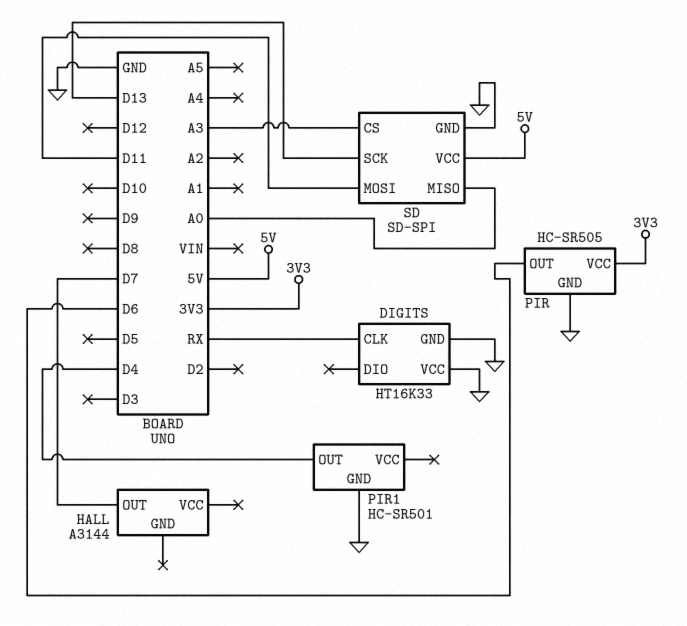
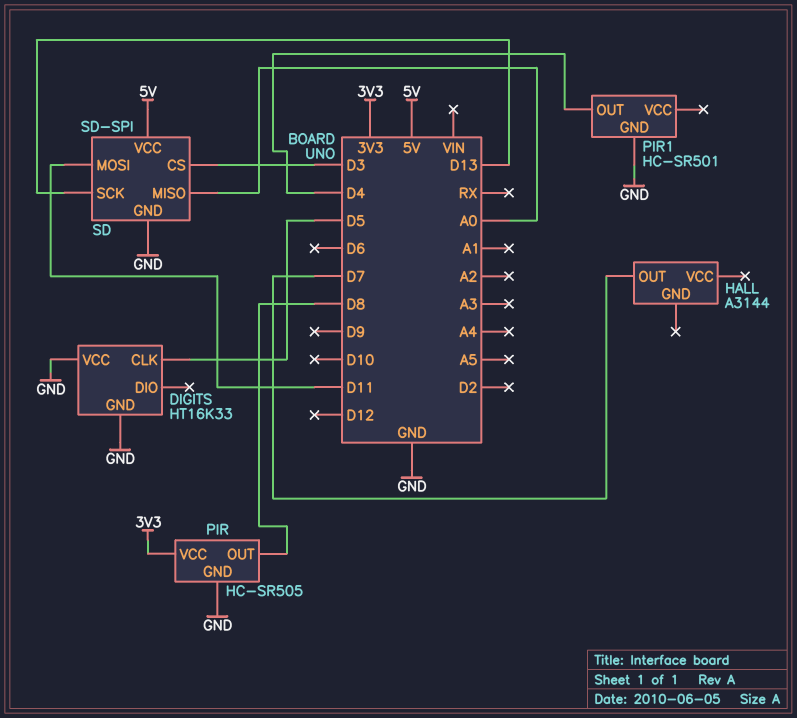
DIGITS pin CLK: RX -> D5
PIR pin OUT: D6 -> D8
SD pin CS: A3 -> D3

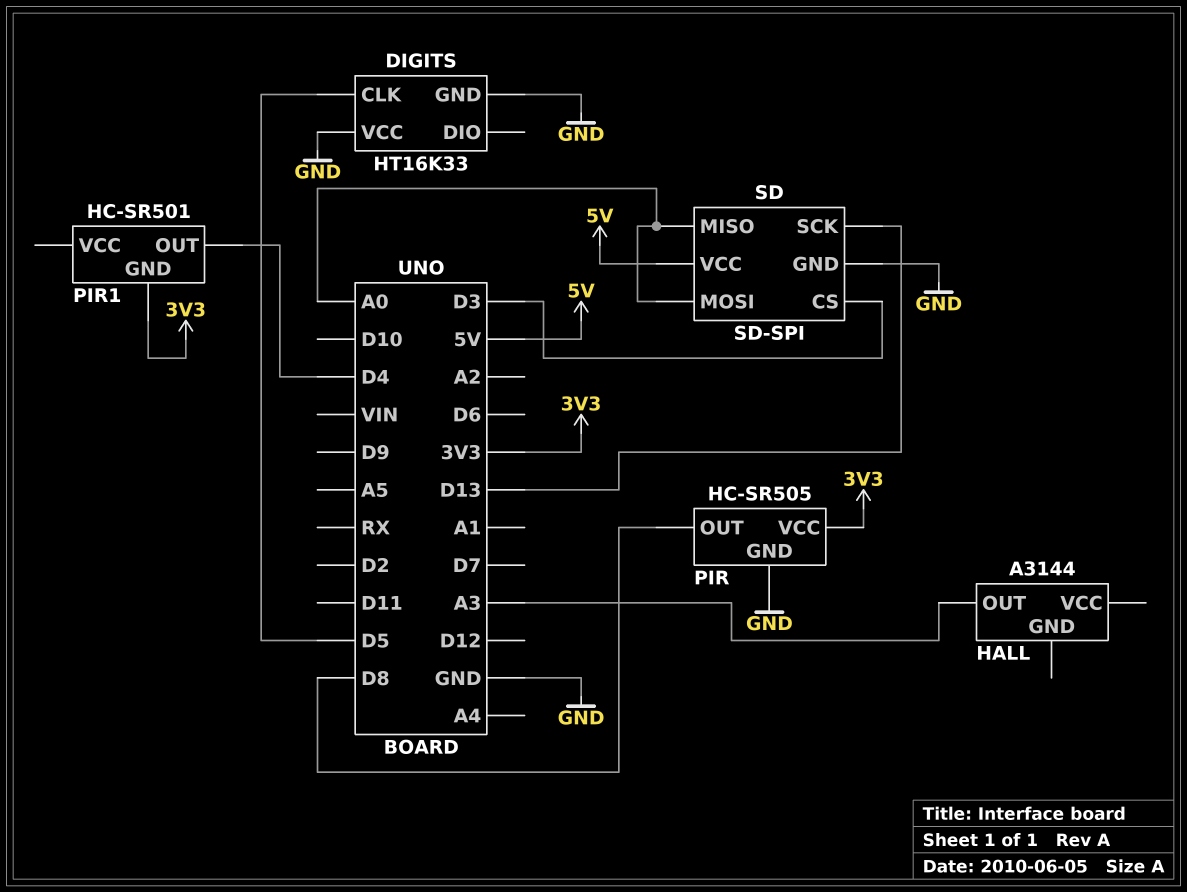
HALL pin OUT: D7 -> A3
PIR1 pin GND: GND -> 3V3
SD pin MOSI: D11 -> A0

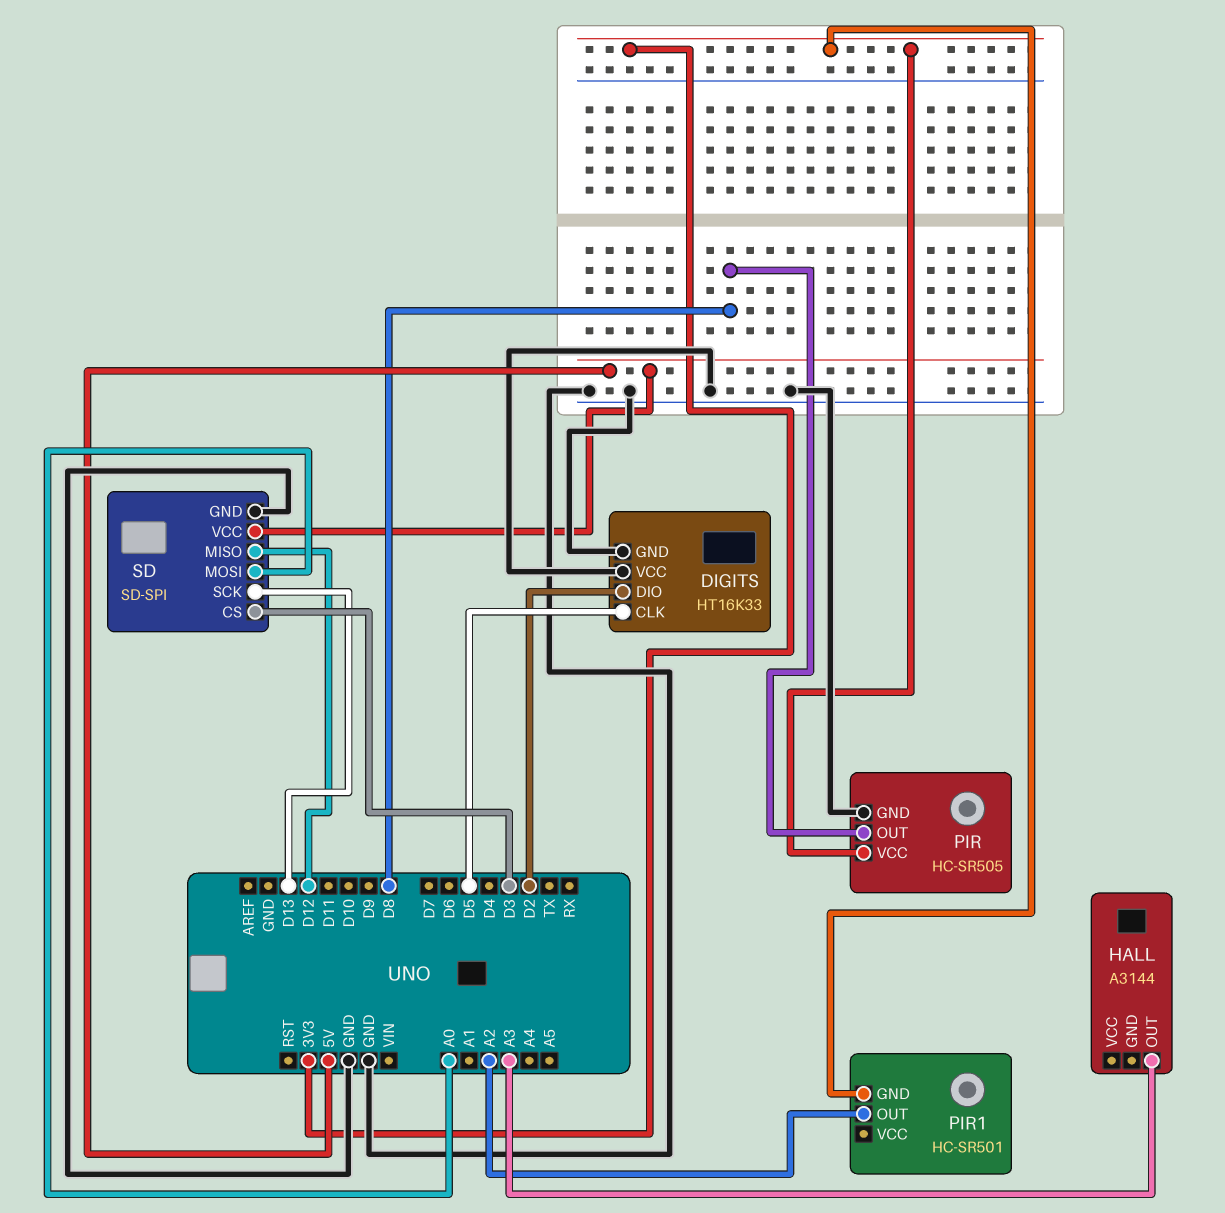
DIGITS pin DIO: none -> D2
PIR1 pin OUT: D4 -> A2
SD pin MISO: A0 -> D12

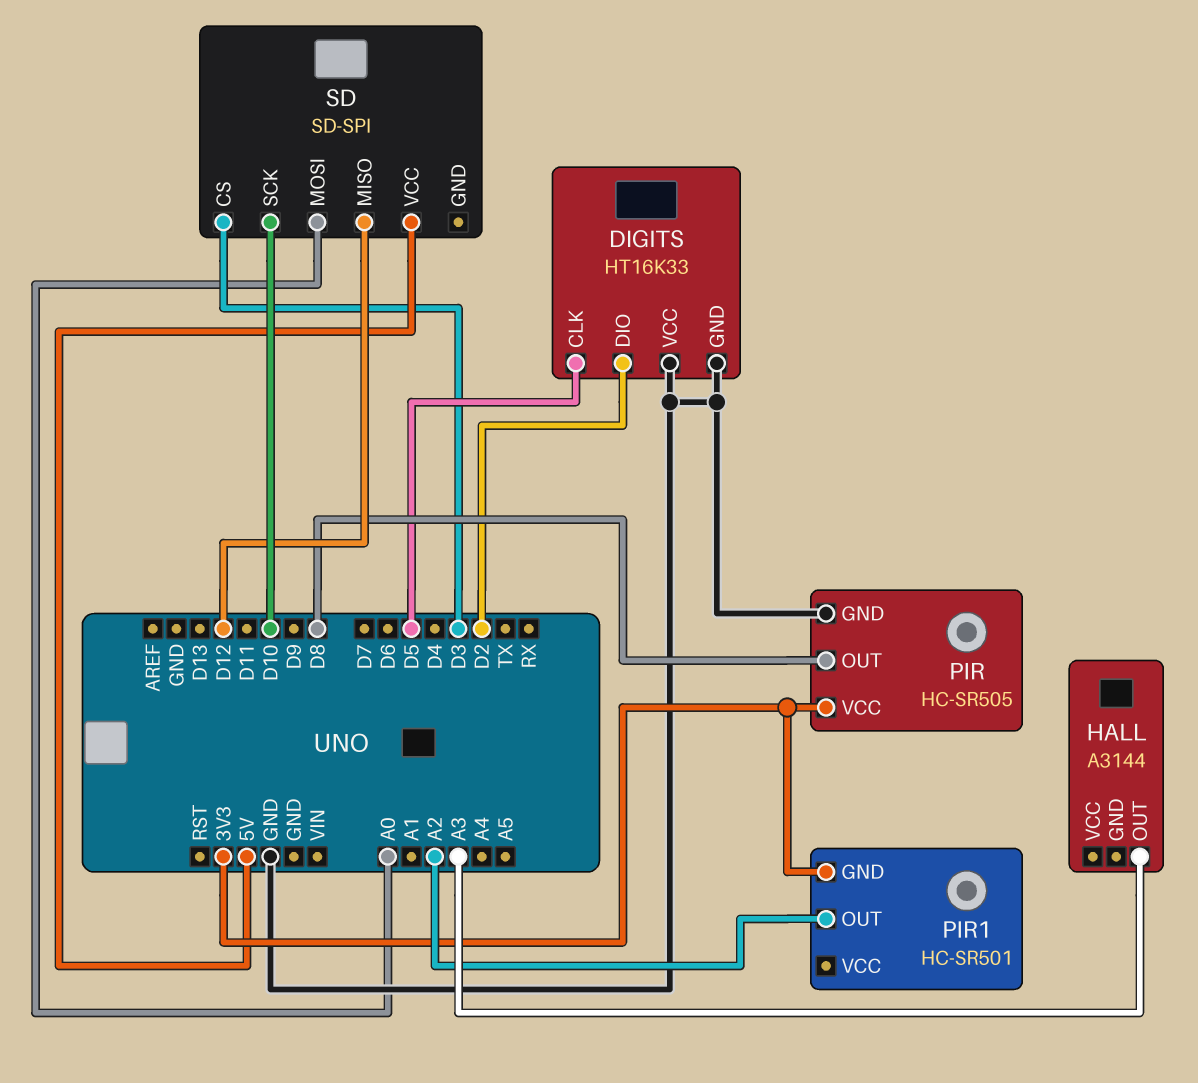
SD pin GND: GND -> none
SD pin SCK: D13 -> D10

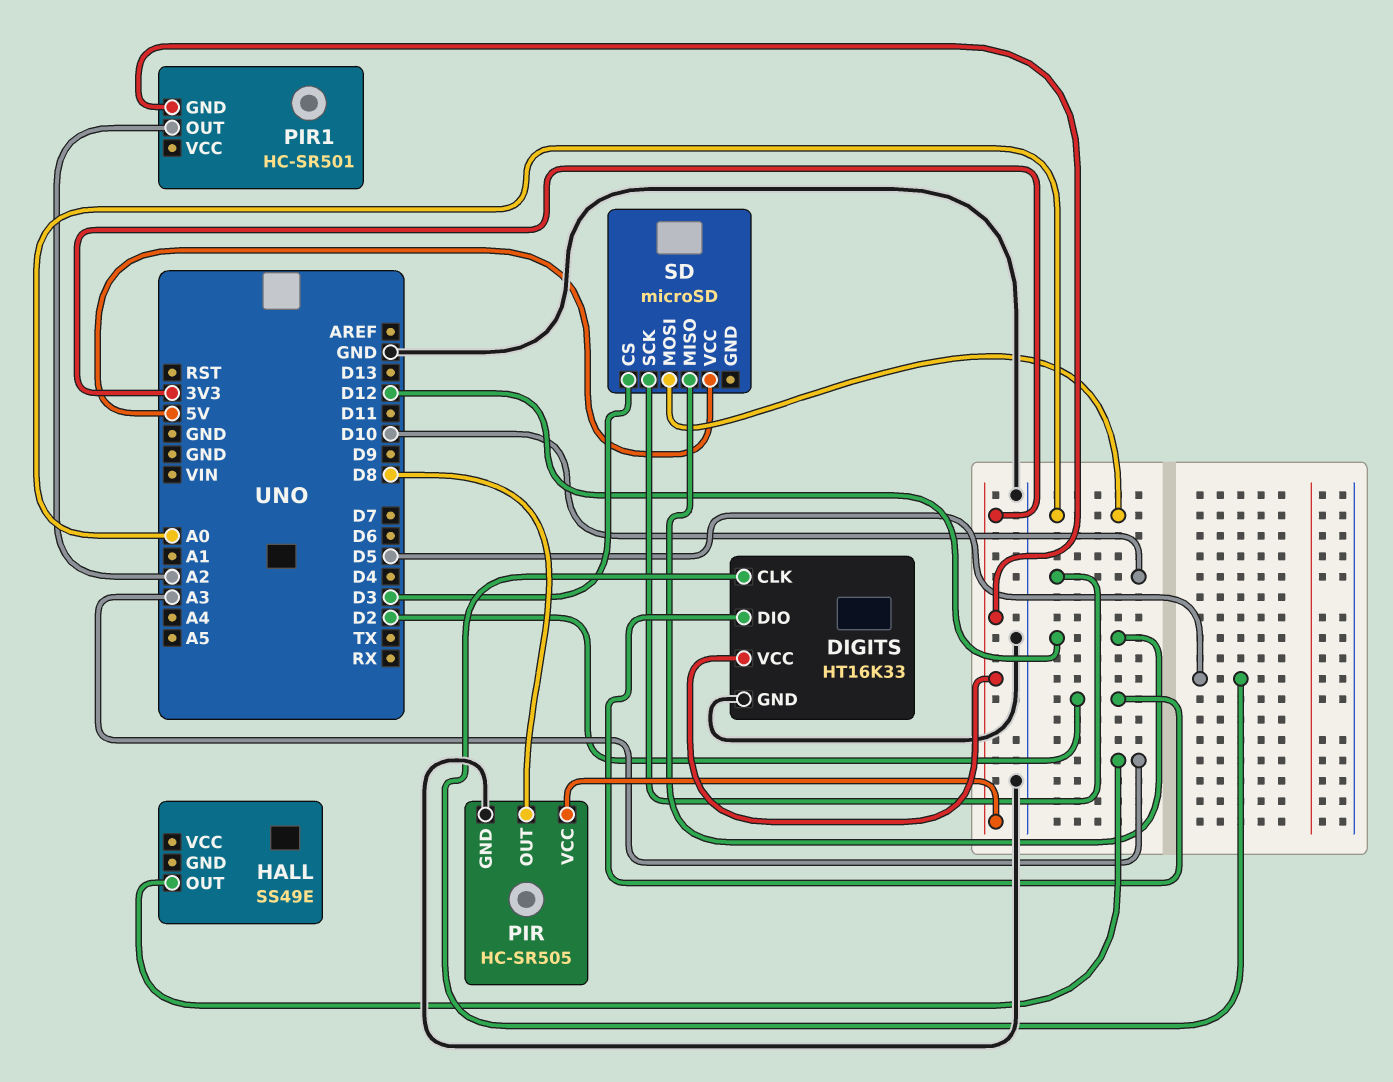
DIGITS pin VCC: GND -> 3V3
HALL: A3144 -> SS49E
SD: SD-SPI -> microSD

